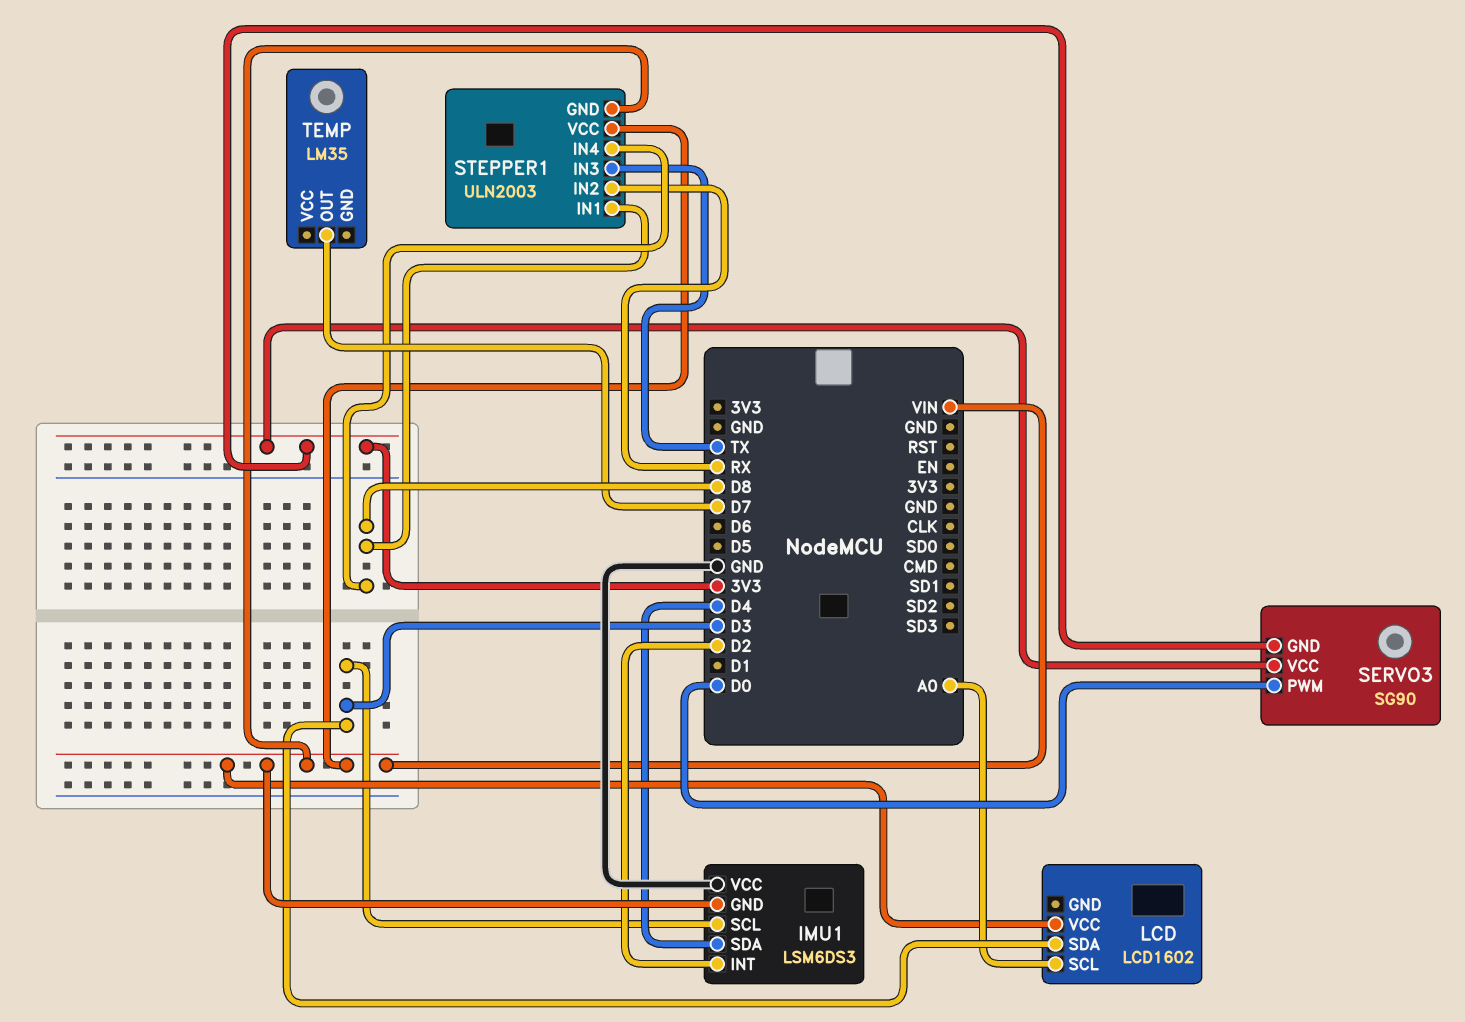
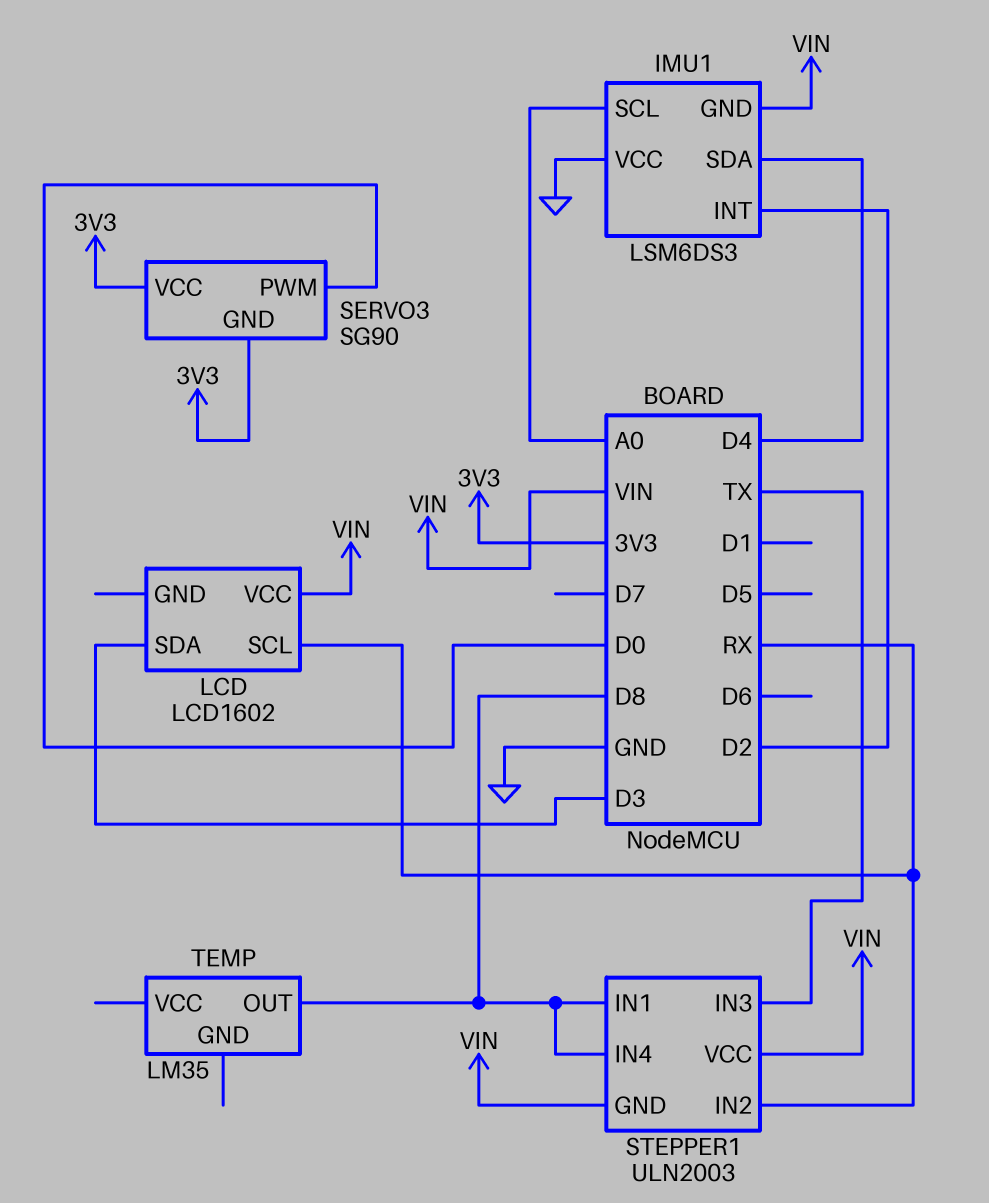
IMU1 pin SCL: D3 -> A0
LCD pin SCL: A0 -> RX
TEMP pin OUT: D7 -> D8

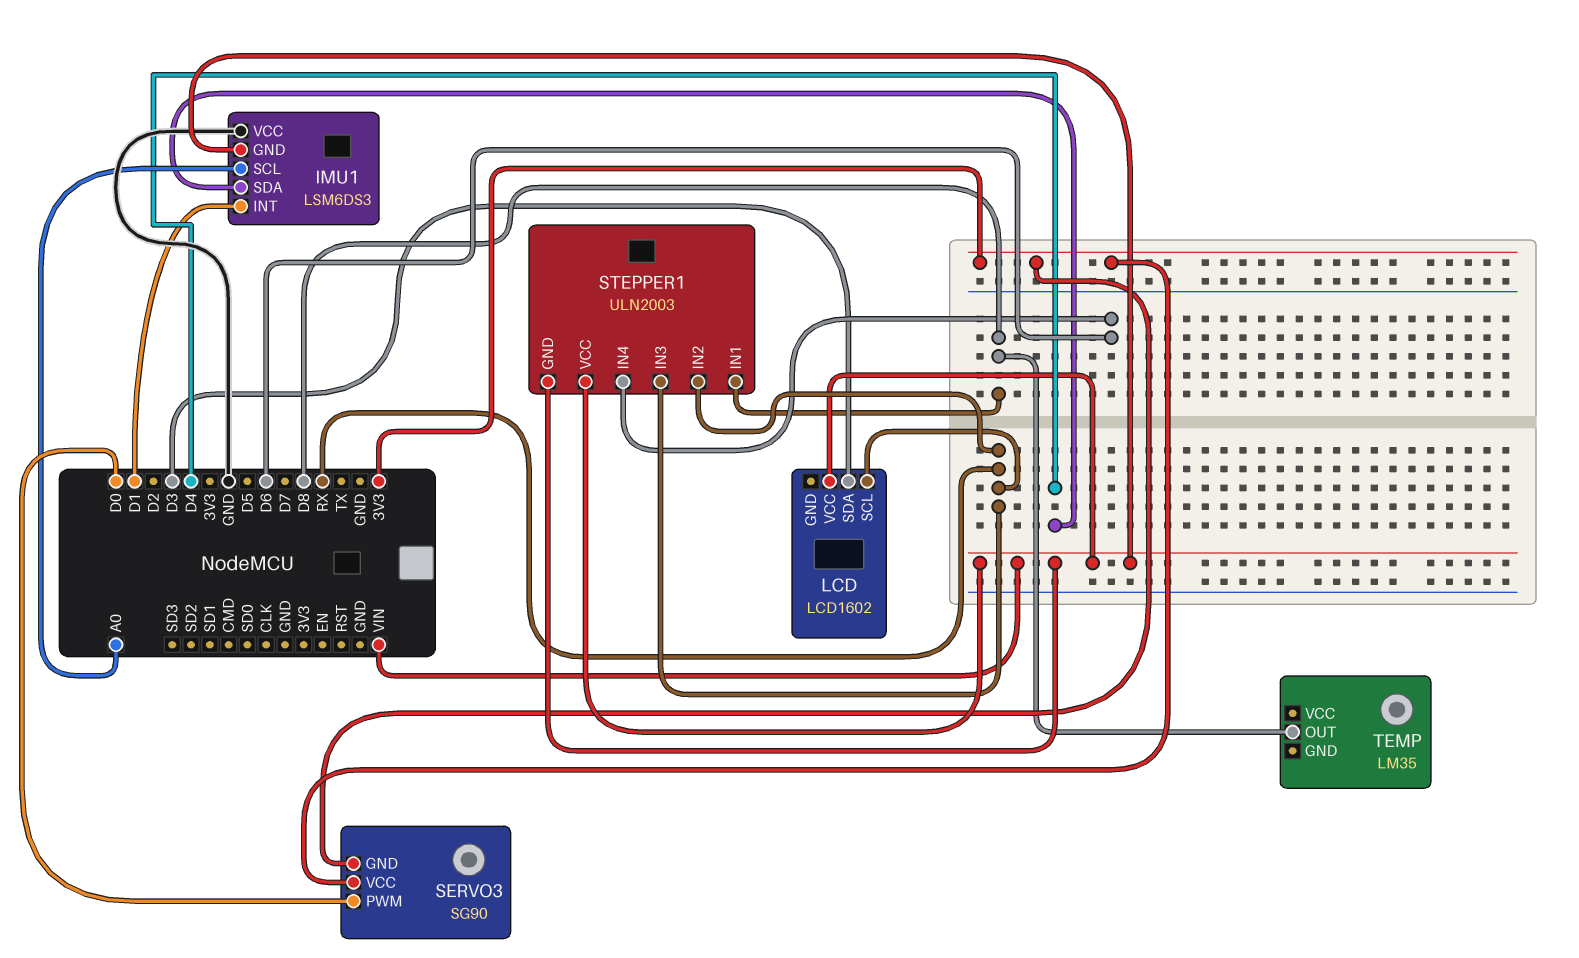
IMU1 pin INT: D2 -> D1
STEPPER1 pin IN3: TX -> RX
STEPPER1 pin IN4: D8 -> D6

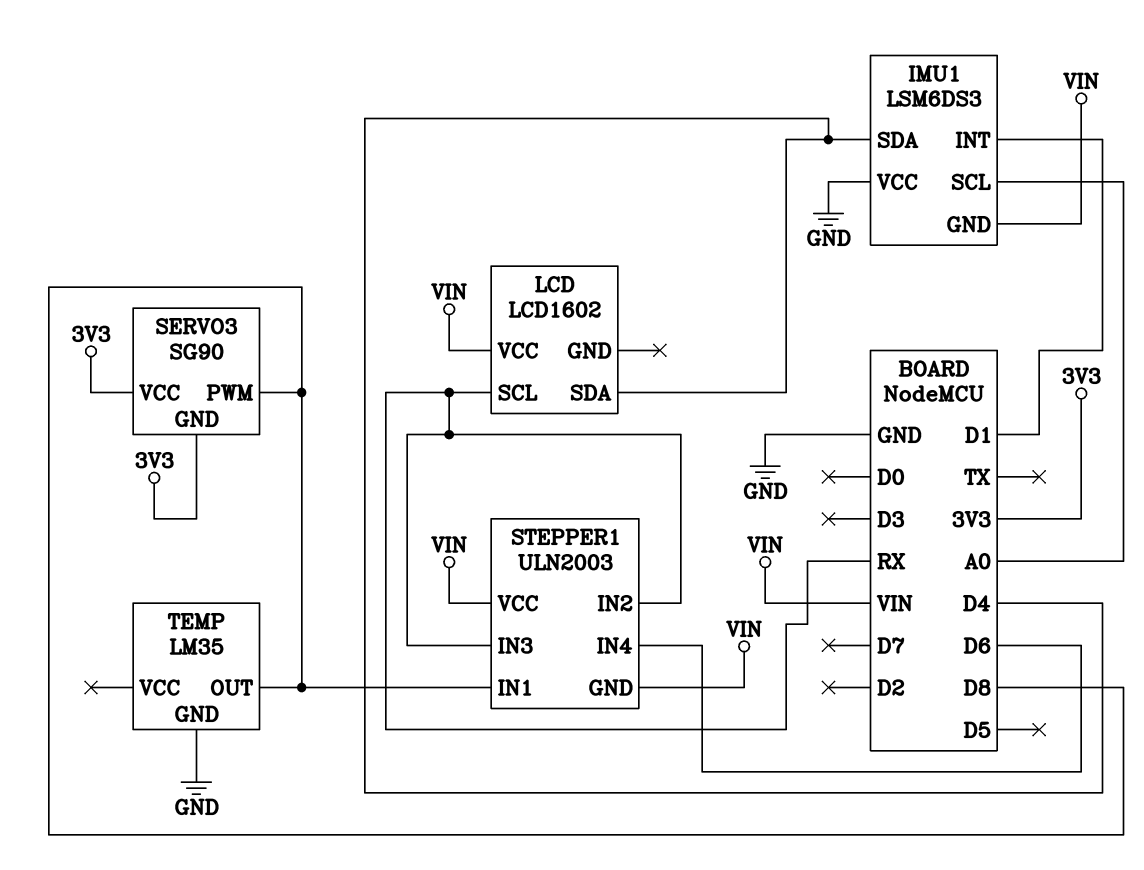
LCD pin SDA: D3 -> D4
SERVO3 pin PWM: D0 -> D8
TEMP pin GND: none -> GND

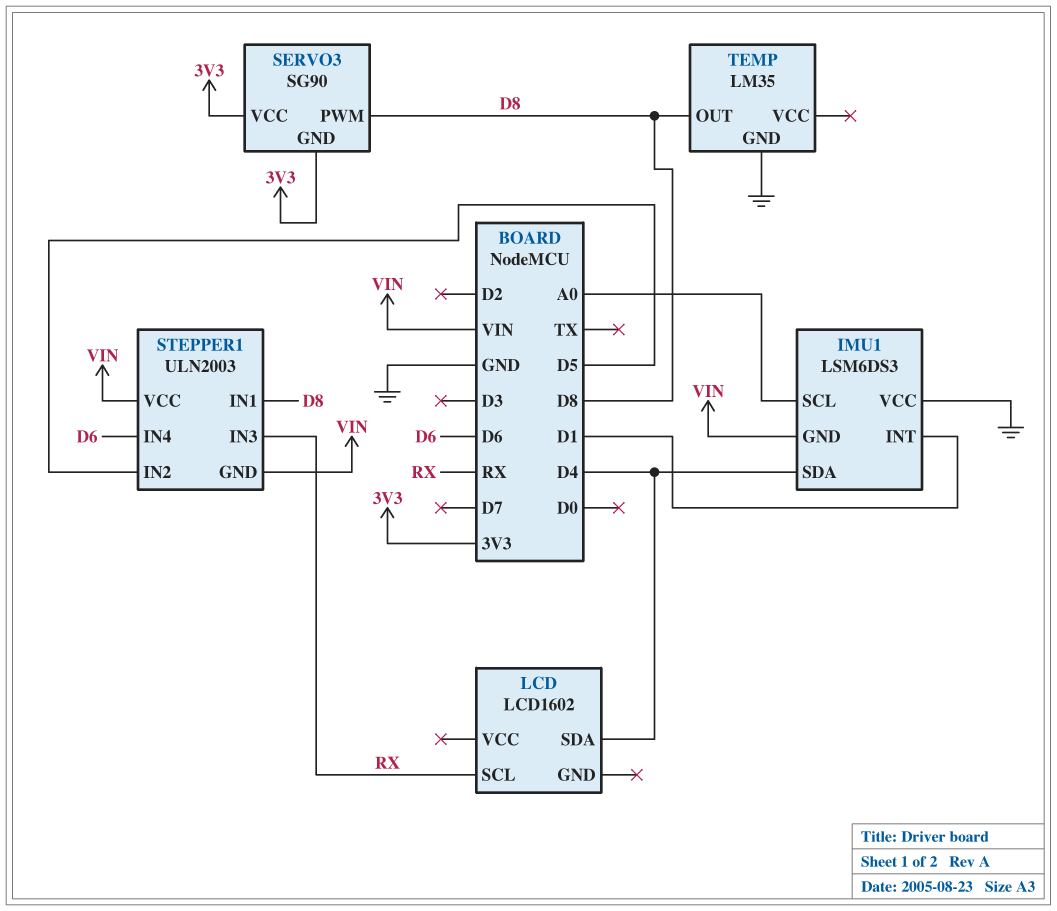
LCD pin VCC: VIN -> none
STEPPER1 pin IN2: RX -> D5

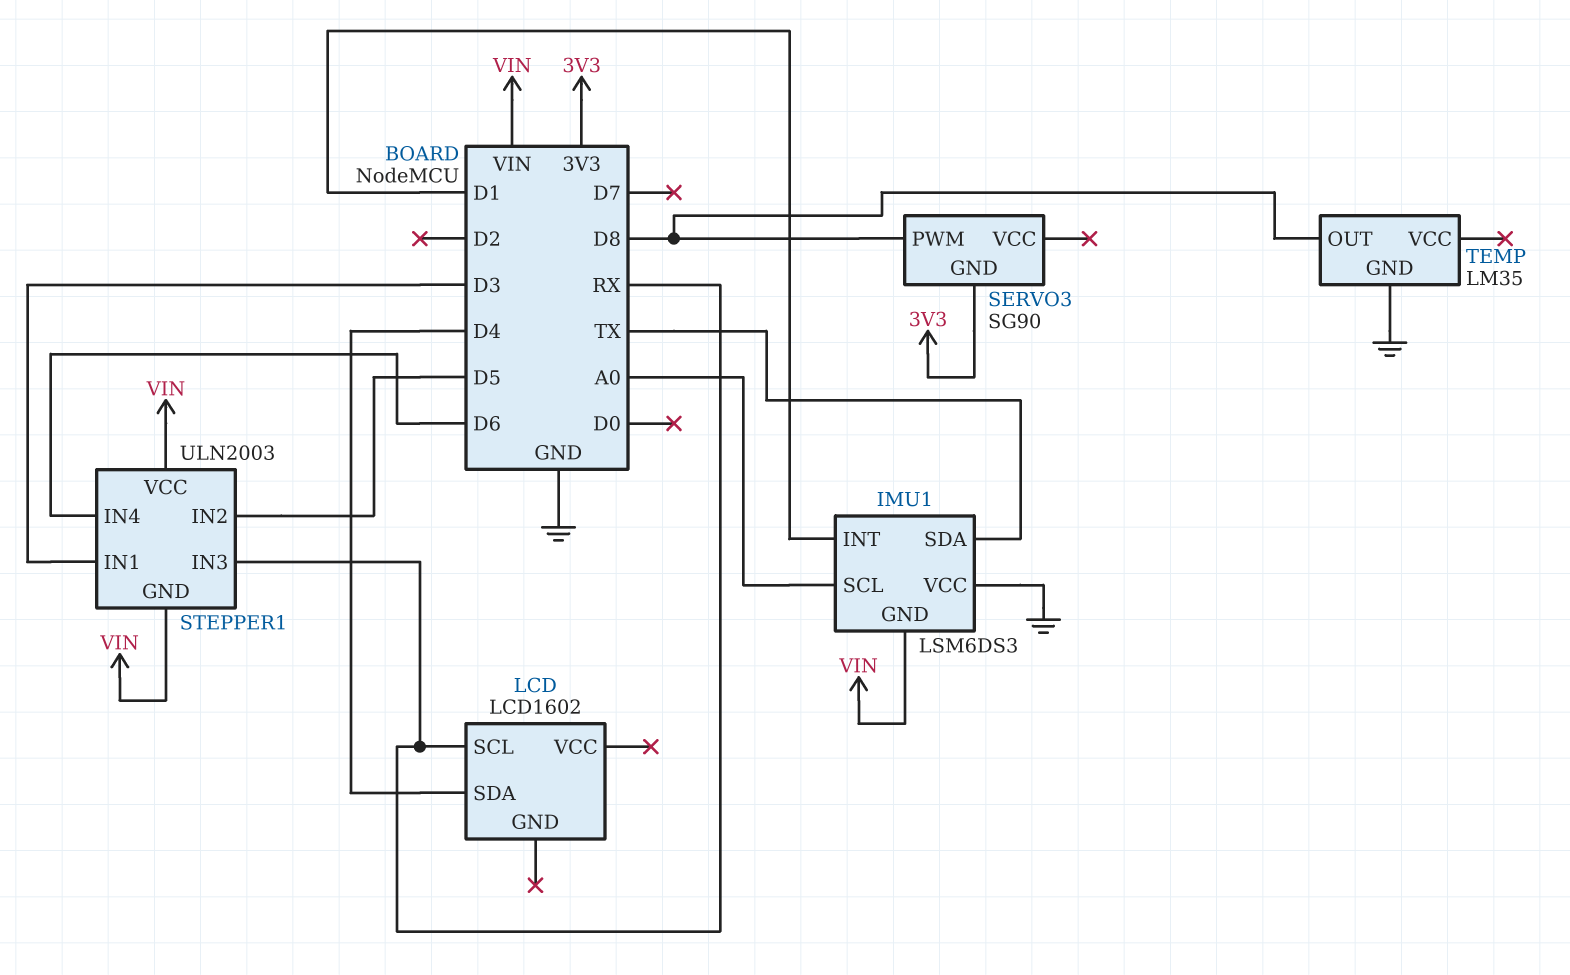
IMU1 pin SDA: D4 -> TX
SERVO3 pin VCC: 3V3 -> none
STEPPER1 pin IN1: D8 -> D3

